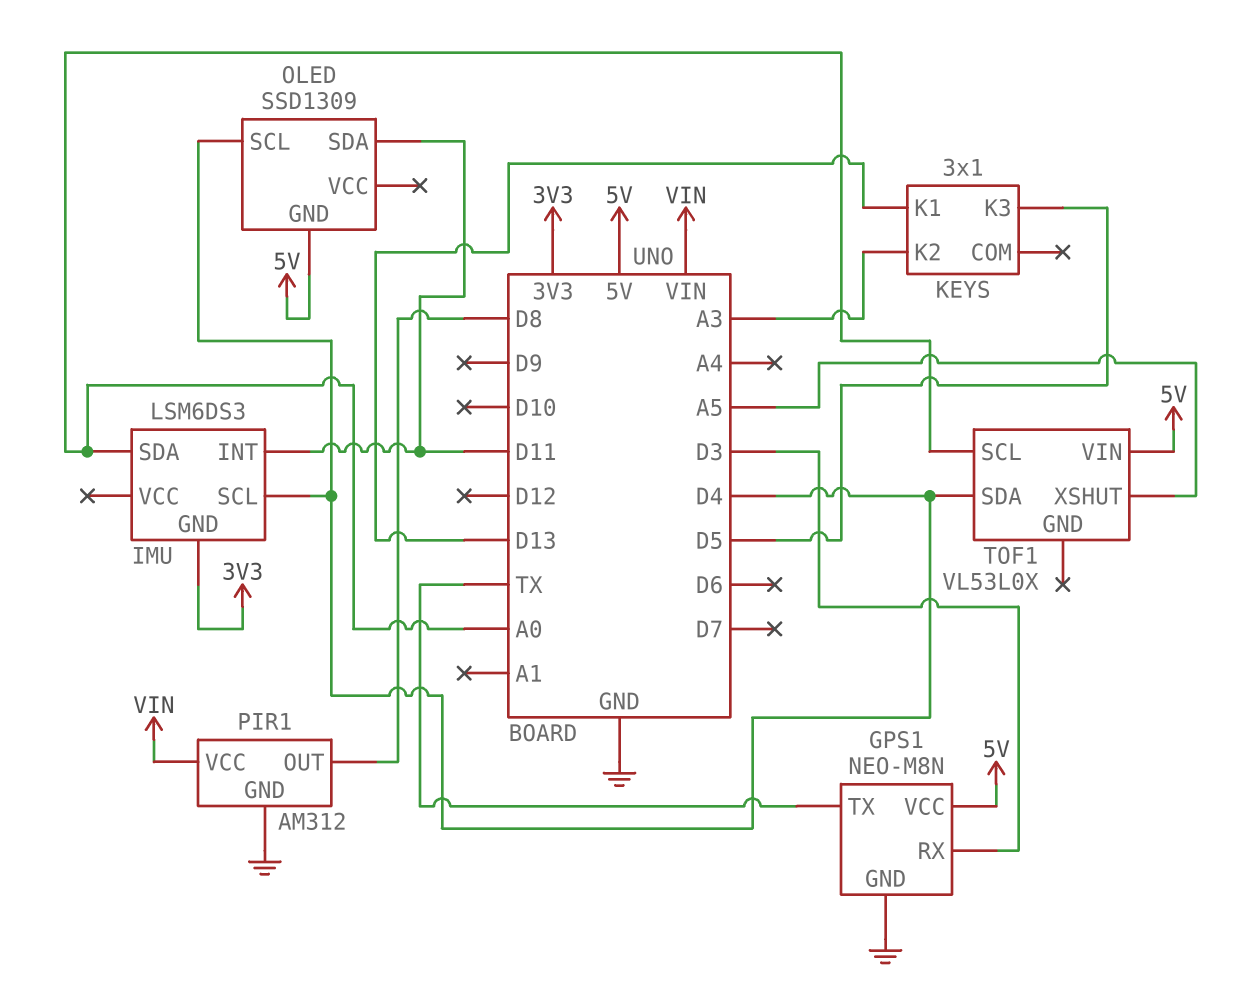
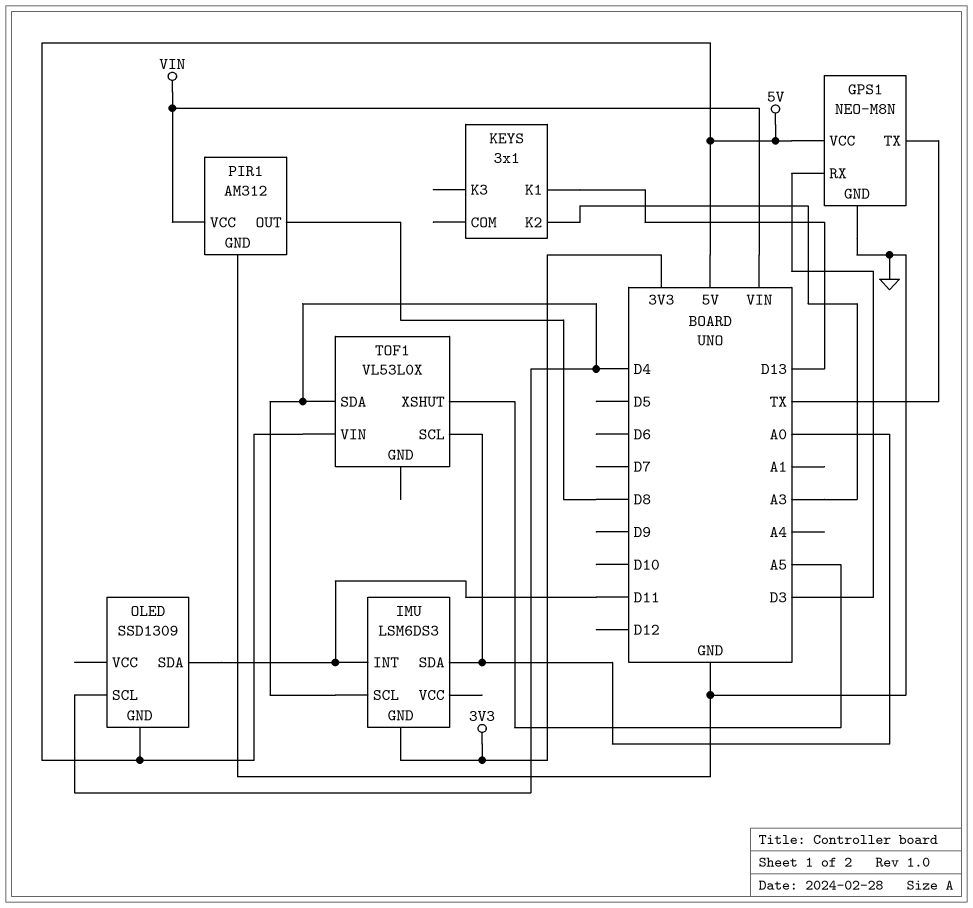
KEYS pin K3: D5 -> none

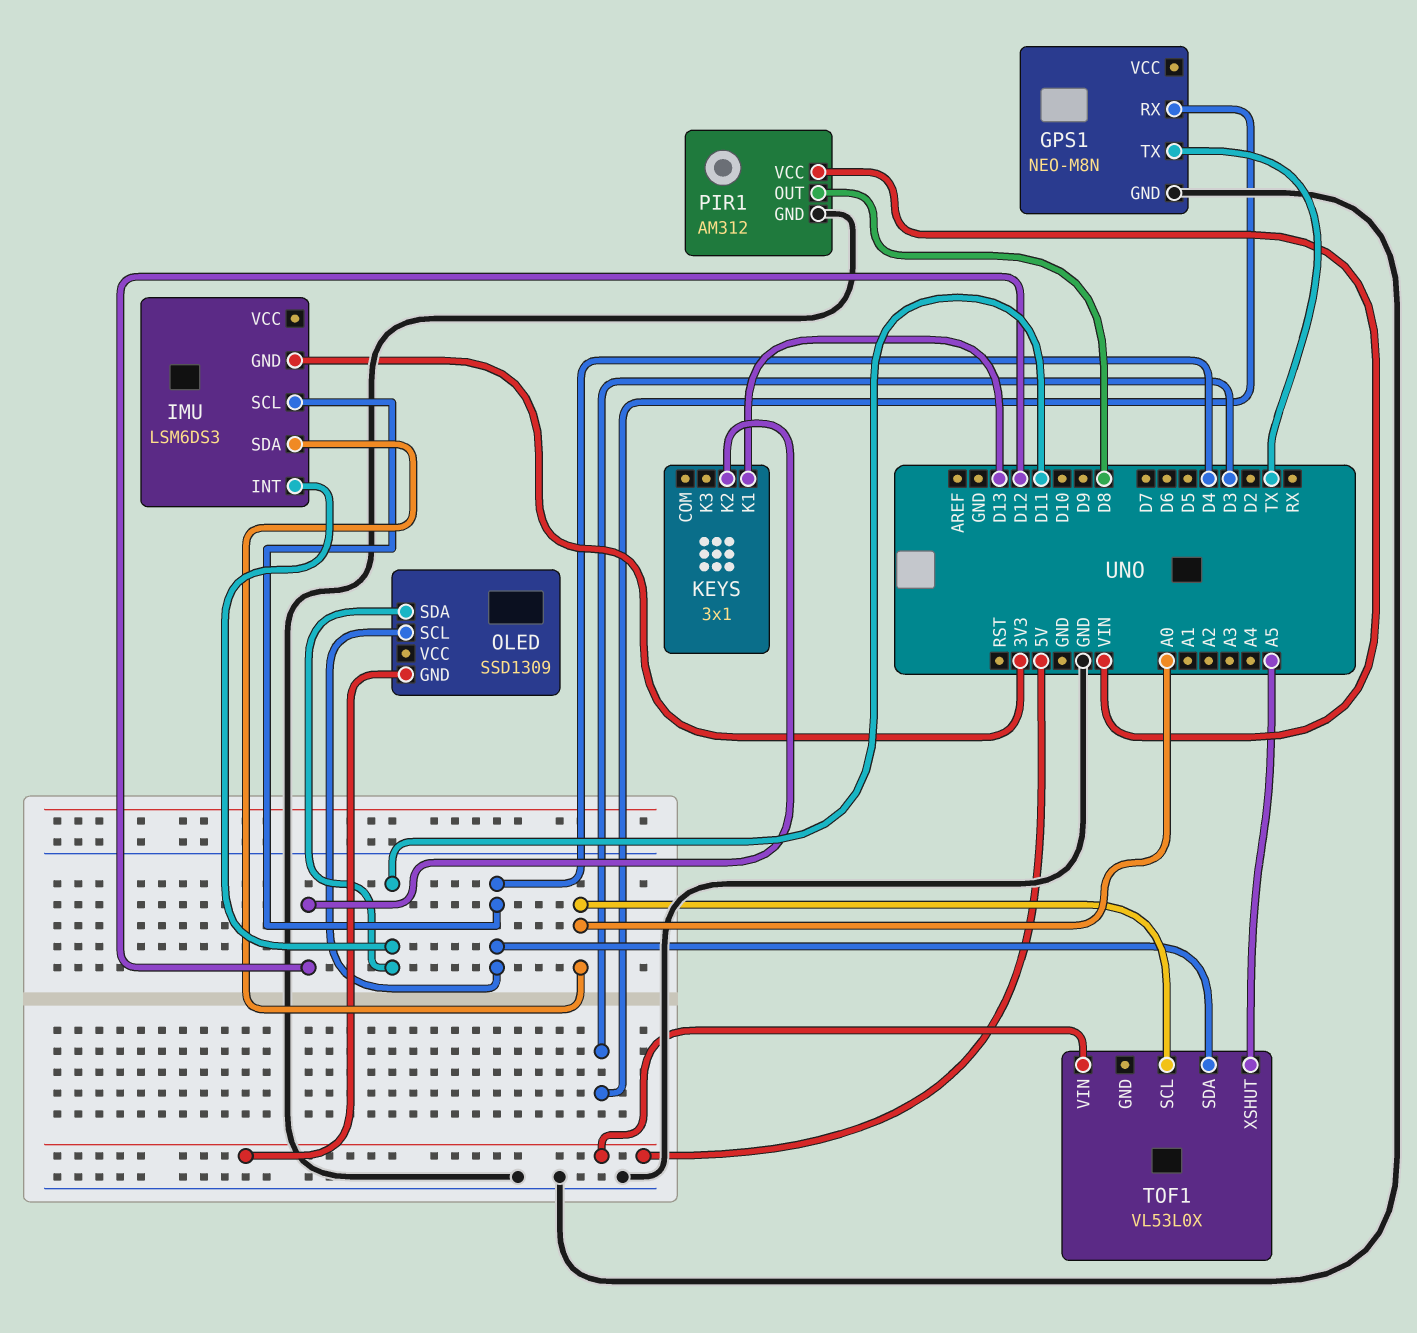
GPS1 pin VCC: 5V -> none
KEYS pin K2: A3 -> D12

